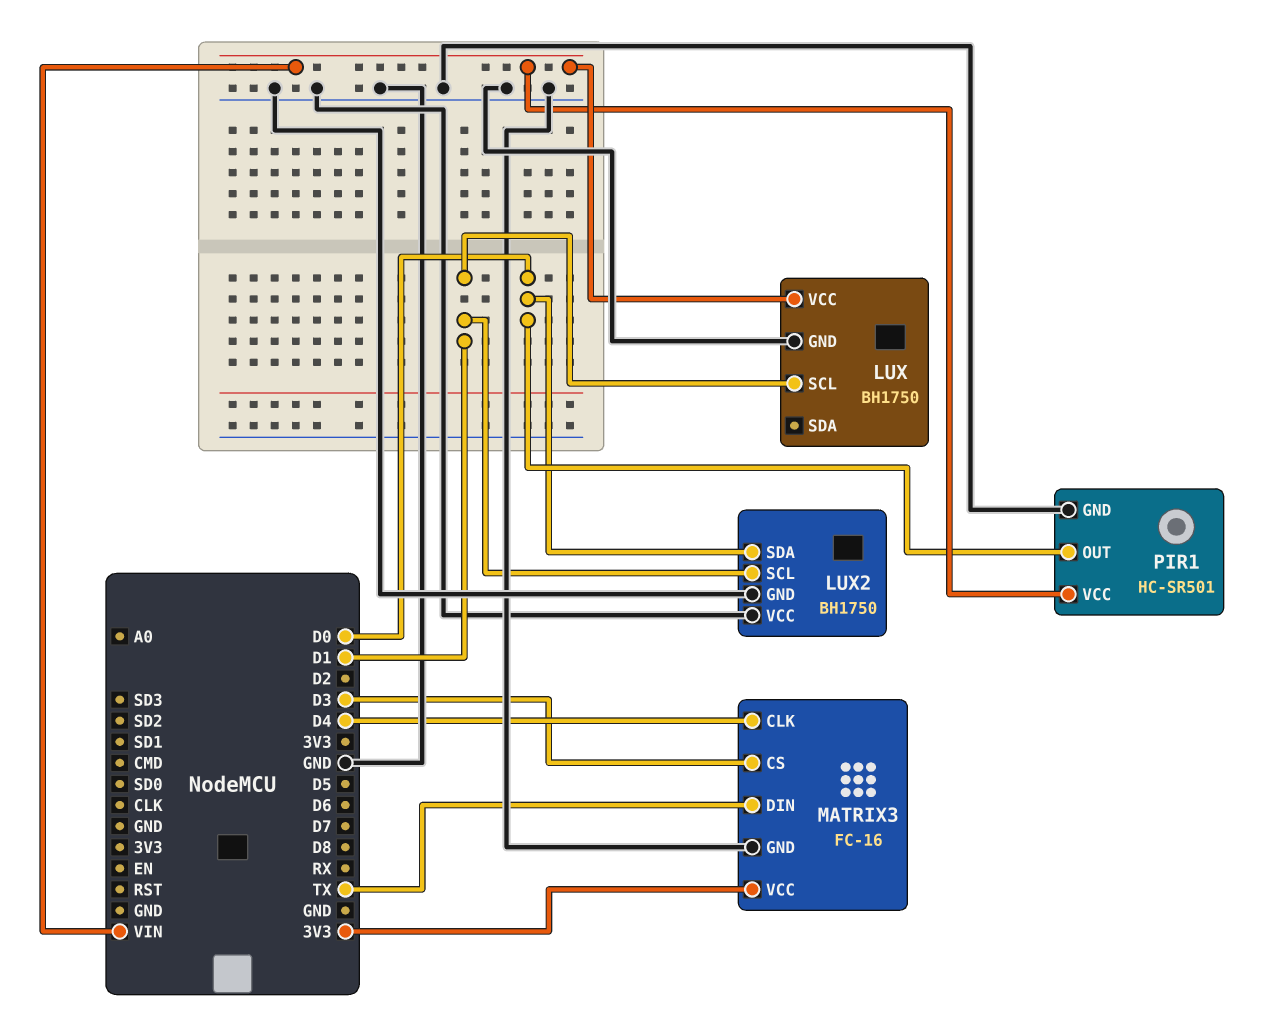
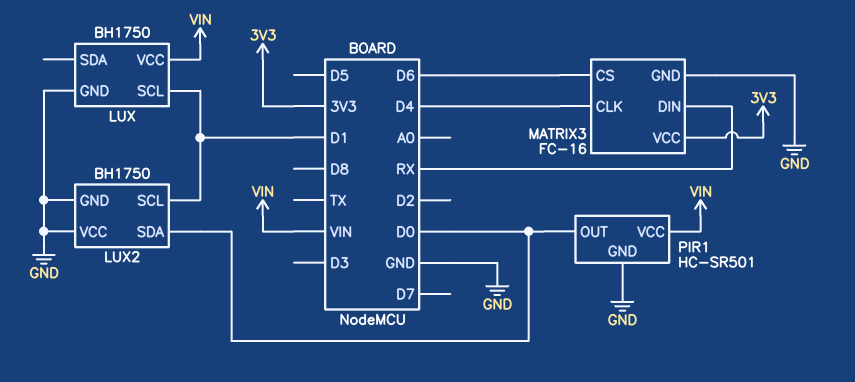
MATRIX3 pin CS: D3 -> D6
MATRIX3 pin DIN: TX -> RX

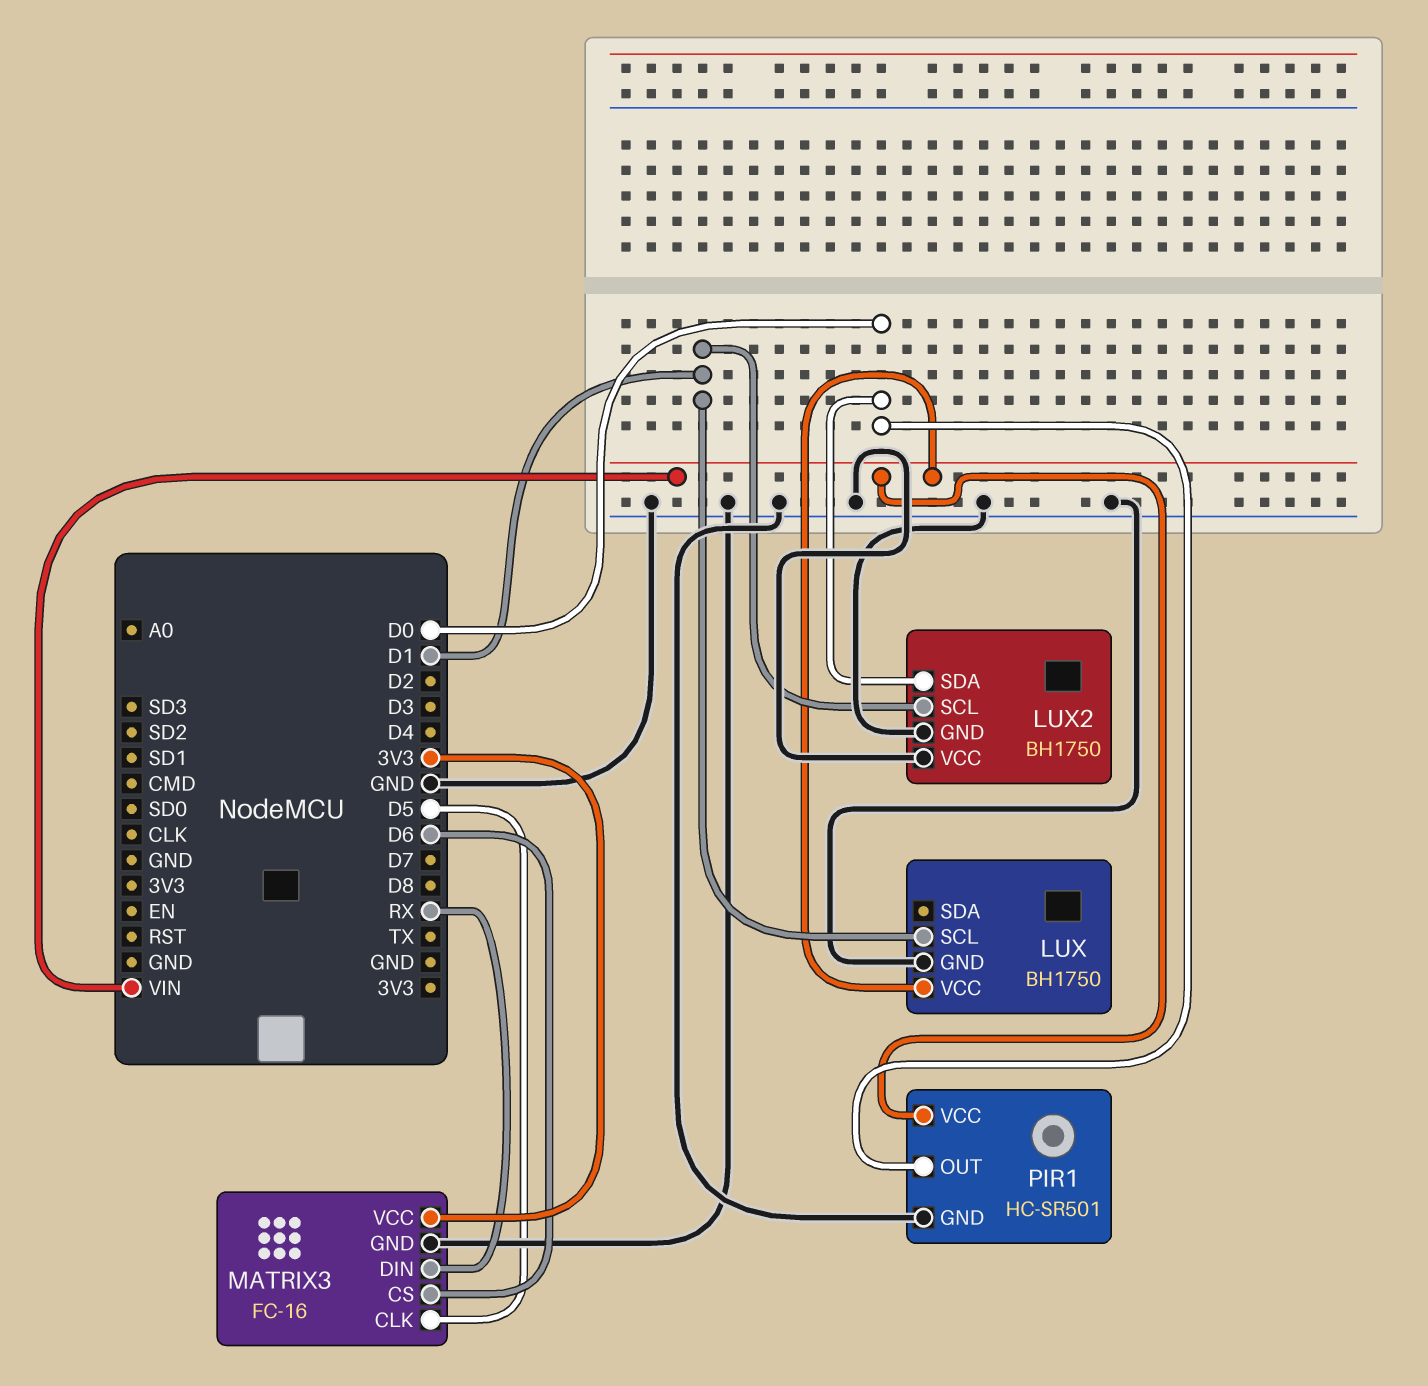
MATRIX3 pin CLK: D4 -> D5

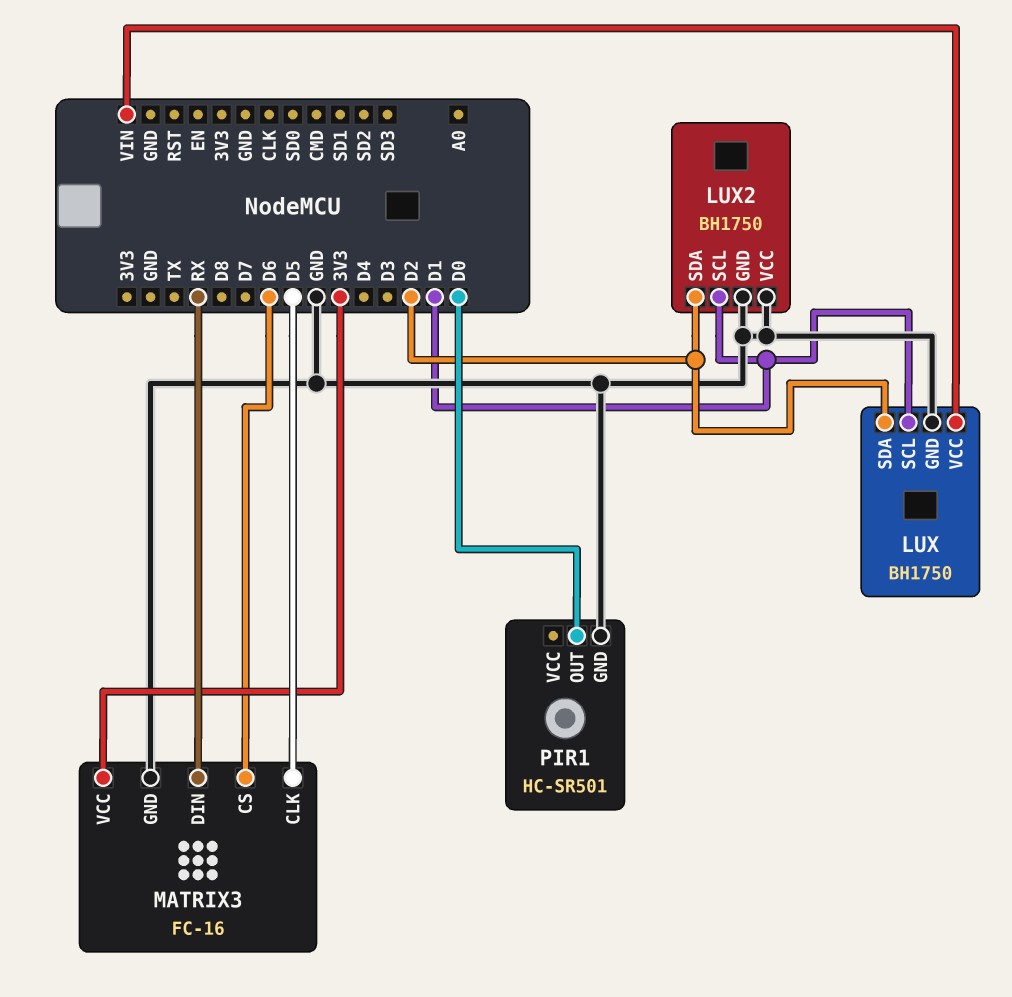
LUX pin SDA: none -> D2
LUX2 pin SDA: D0 -> D2
PIR1 pin VCC: VIN -> none

